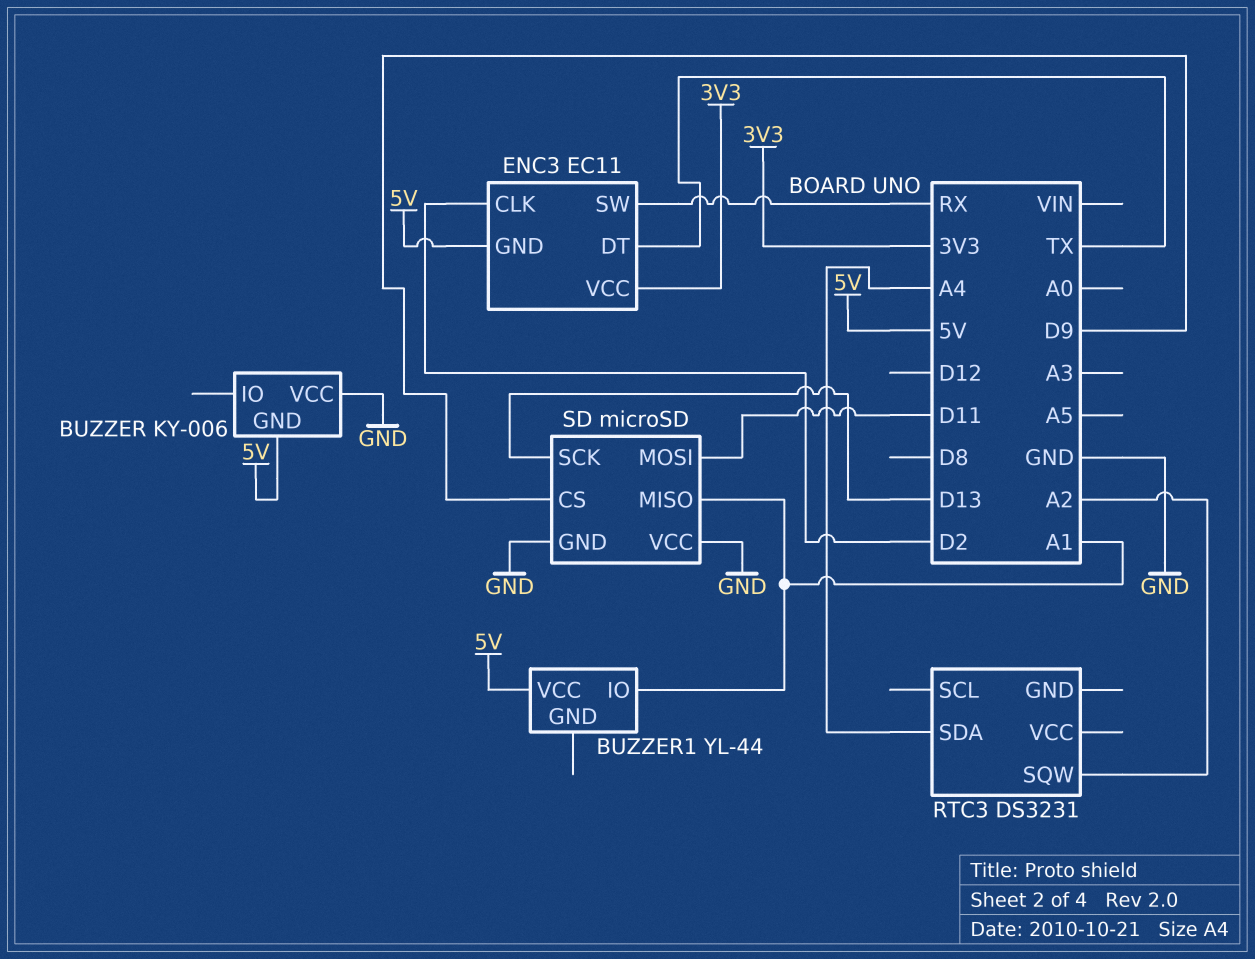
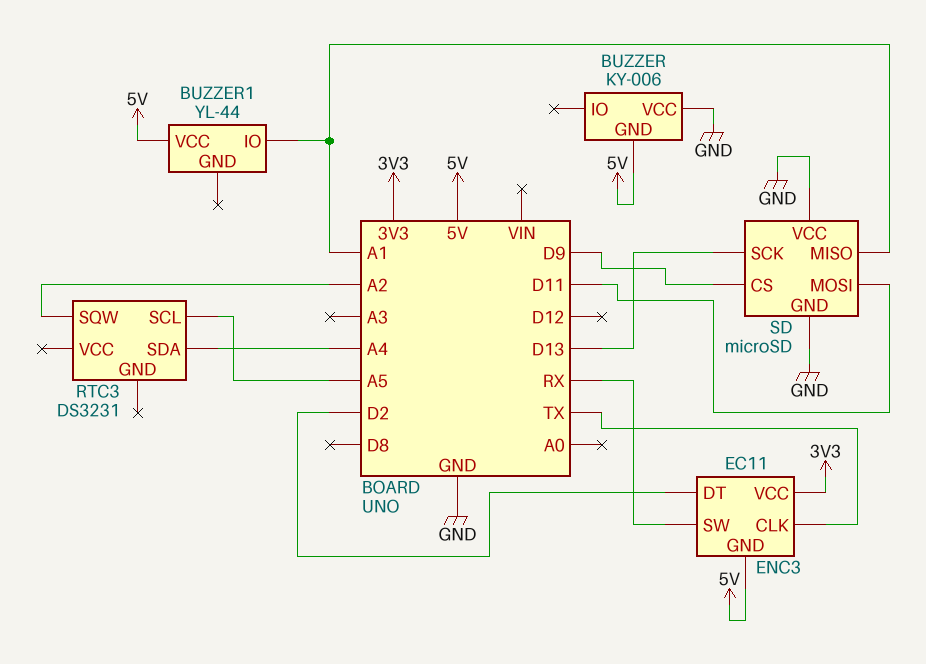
ENC3 pin CLK: D2 -> TX
ENC3 pin DT: TX -> D2
RTC3 pin SCL: none -> A5

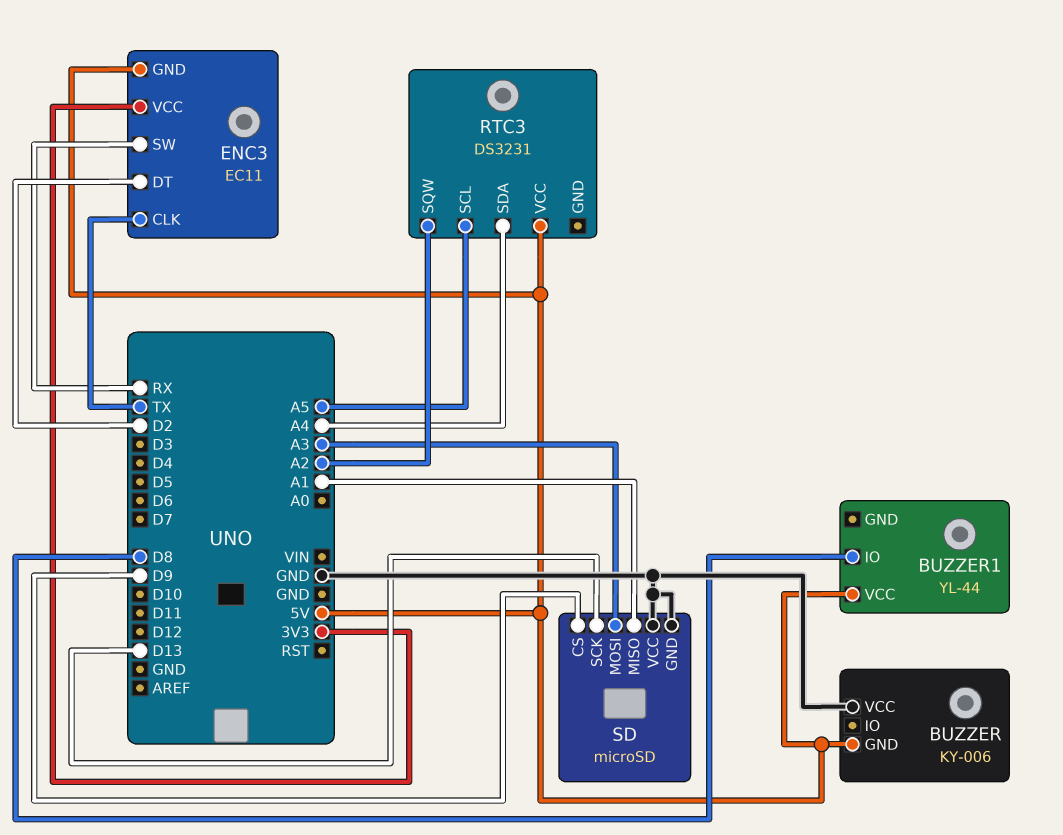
BUZZER1 pin IO: A1 -> D8
RTC3 pin VCC: none -> 5V
SD pin MOSI: D11 -> A3

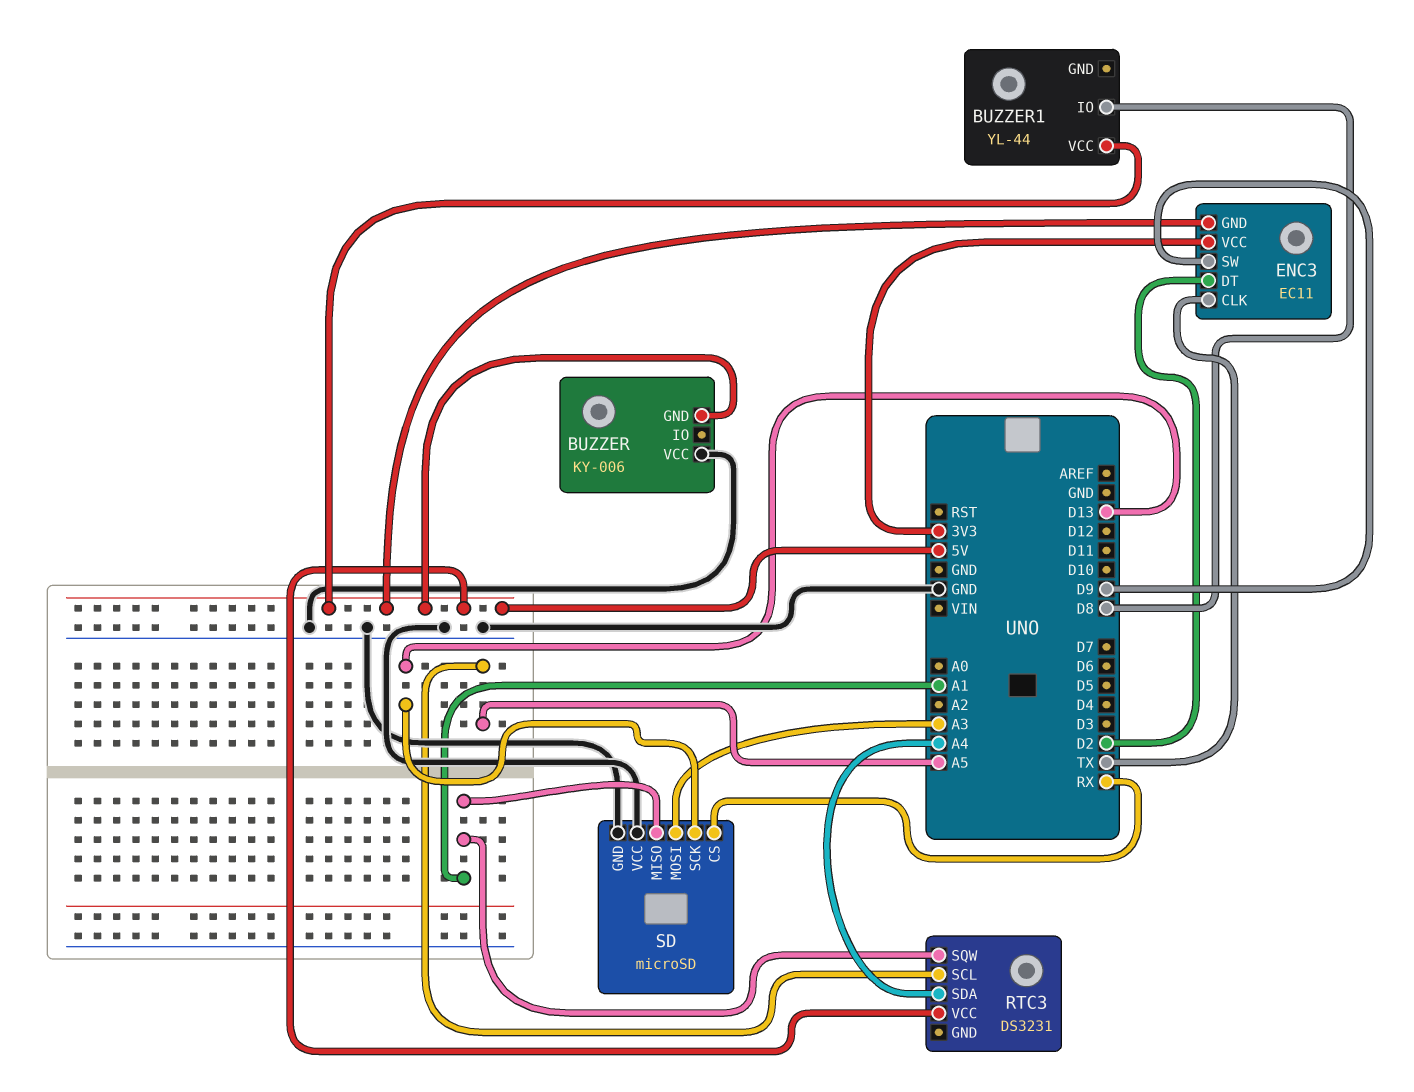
ENC3 pin SW: RX -> D9
RTC3 pin SQW: A2 -> A1
SD pin CS: D9 -> RX

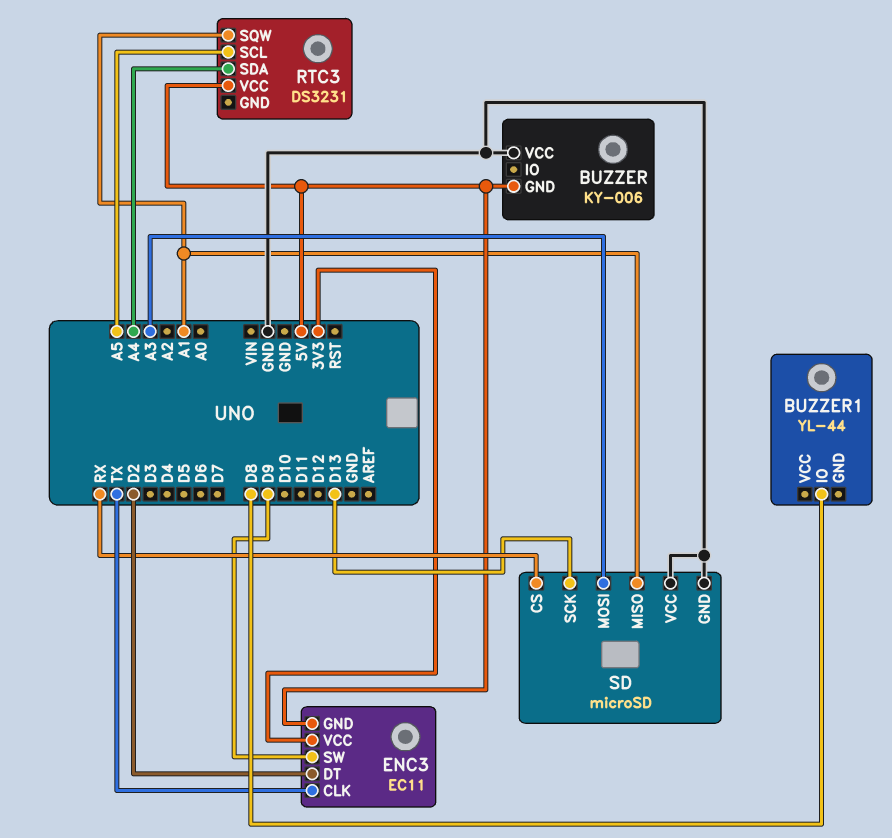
BUZZER1 pin VCC: 5V -> none

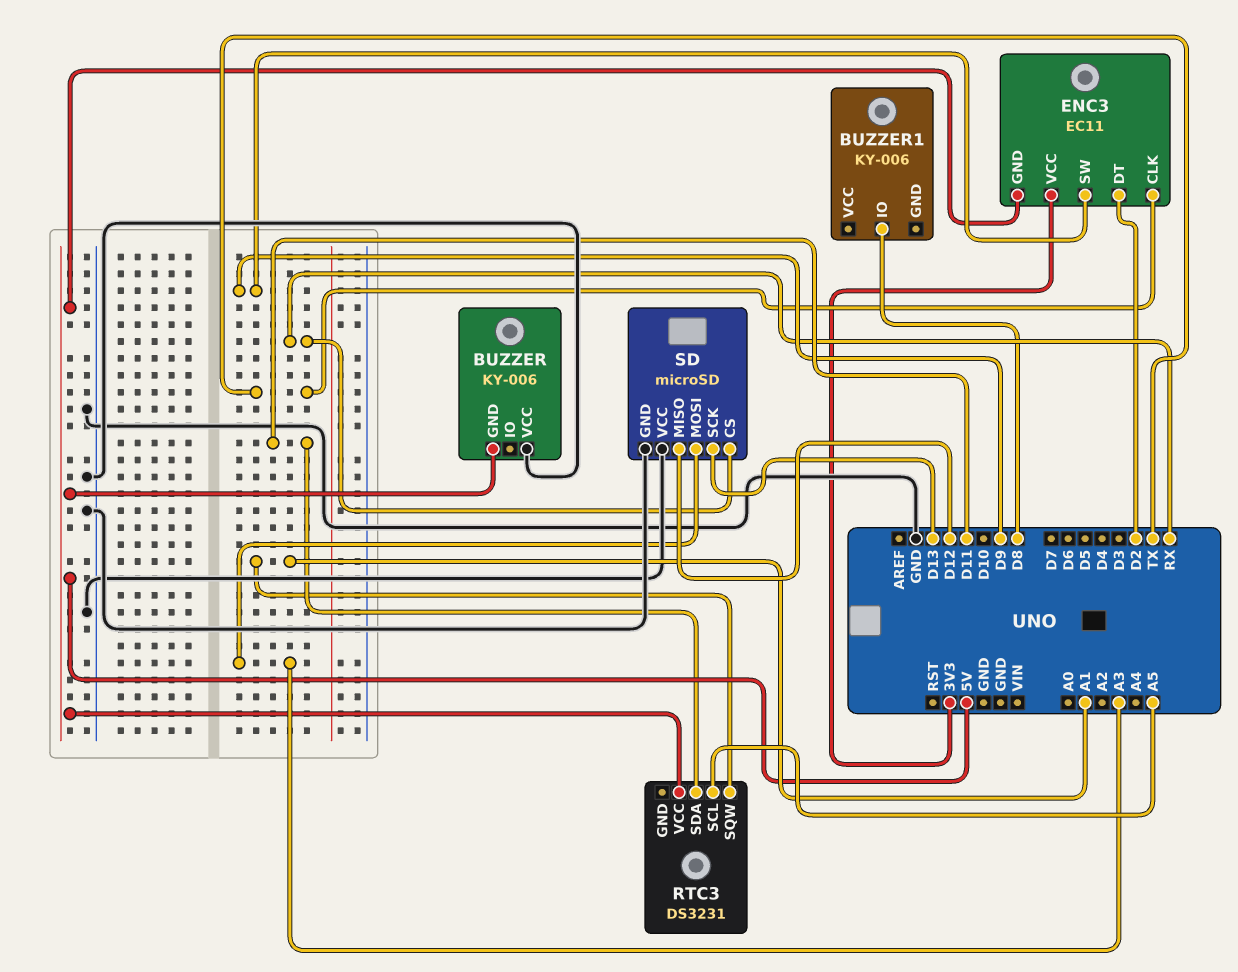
BUZZER1: YL-44 -> KY-006
RTC3 pin SDA: A4 -> D11
SD pin MISO: A1 -> D12

